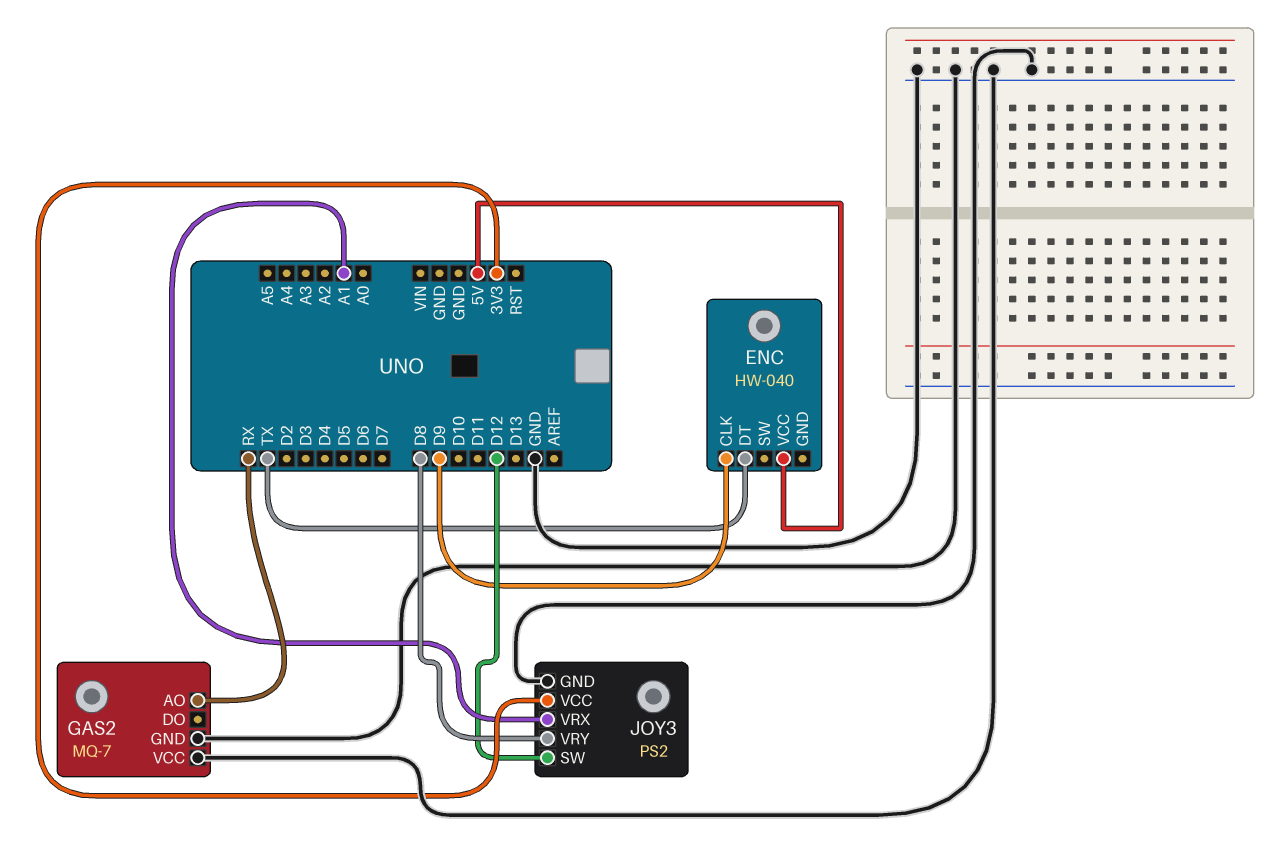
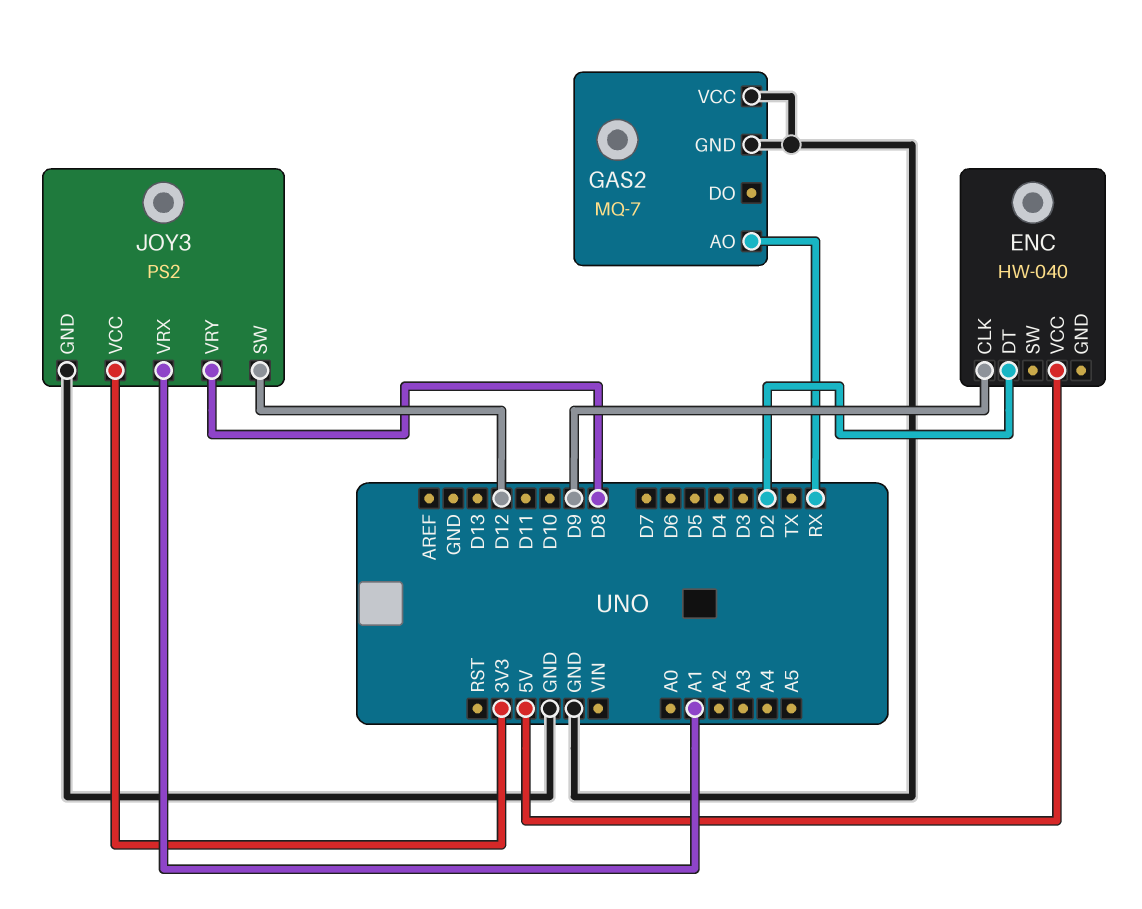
ENC pin DT: TX -> D2

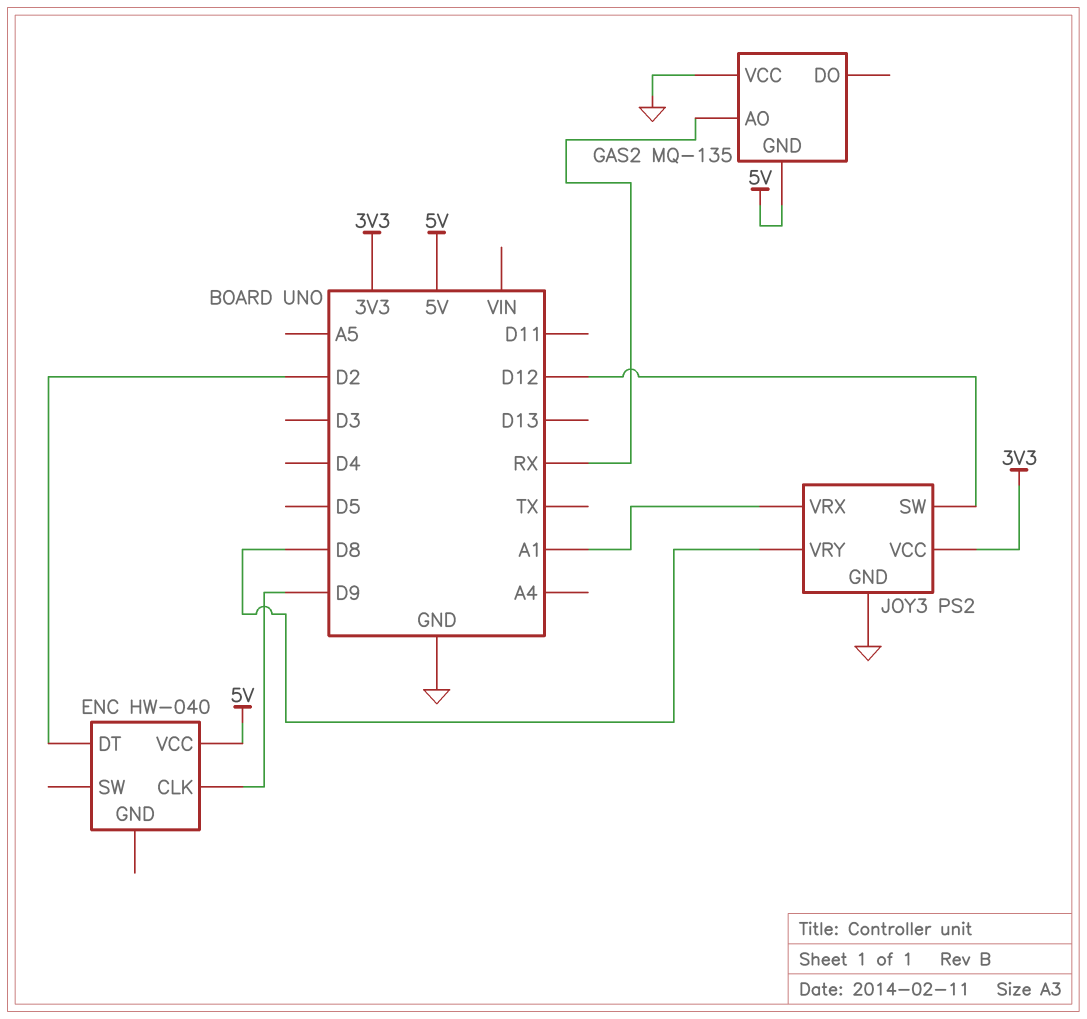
GAS2: MQ-7 -> MQ-135
GAS2 pin GND: GND -> 5V

